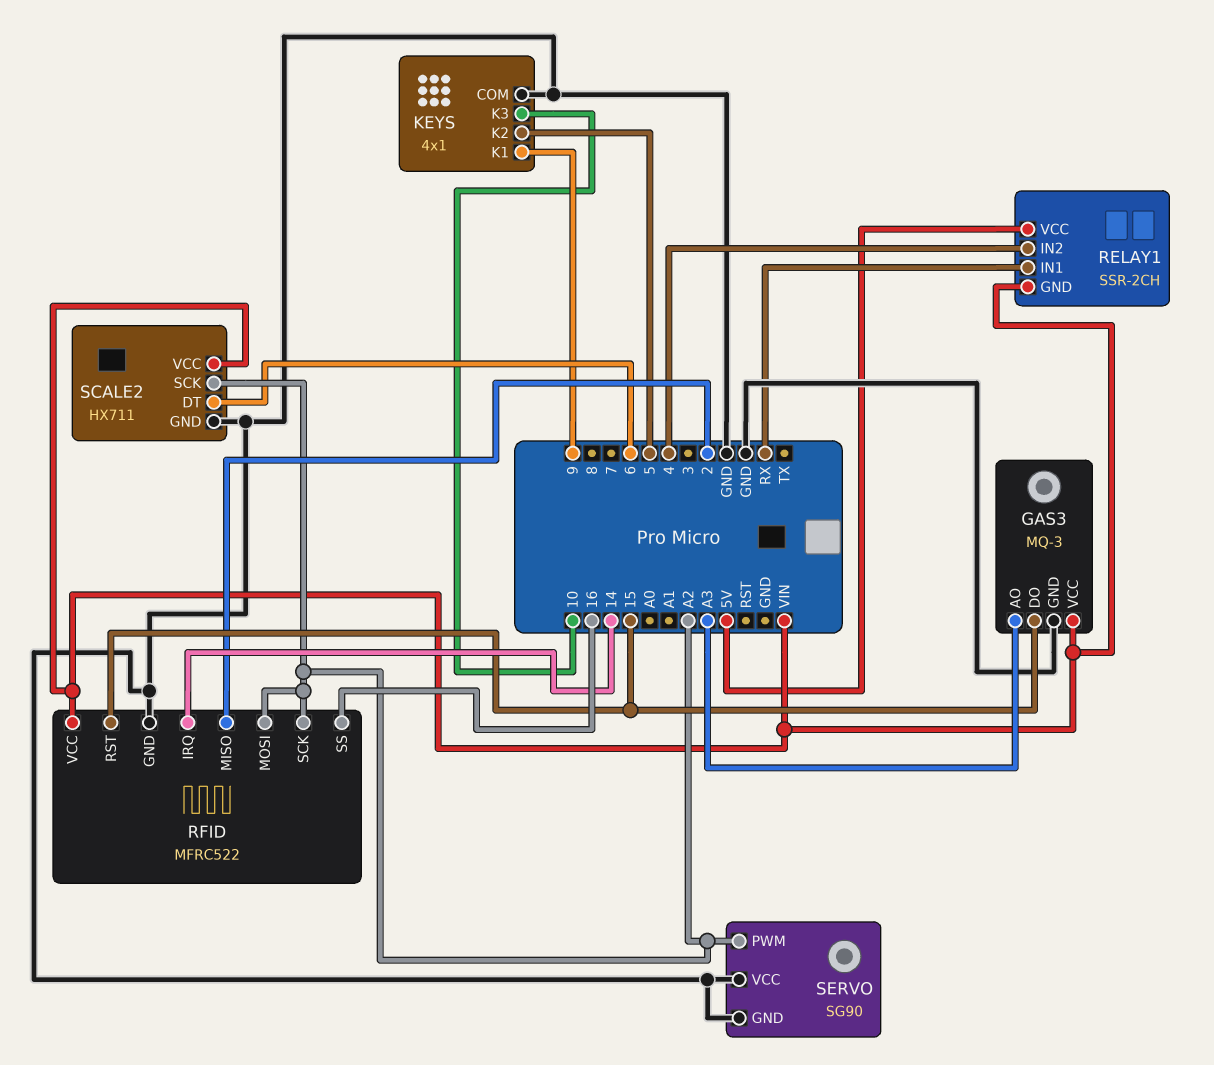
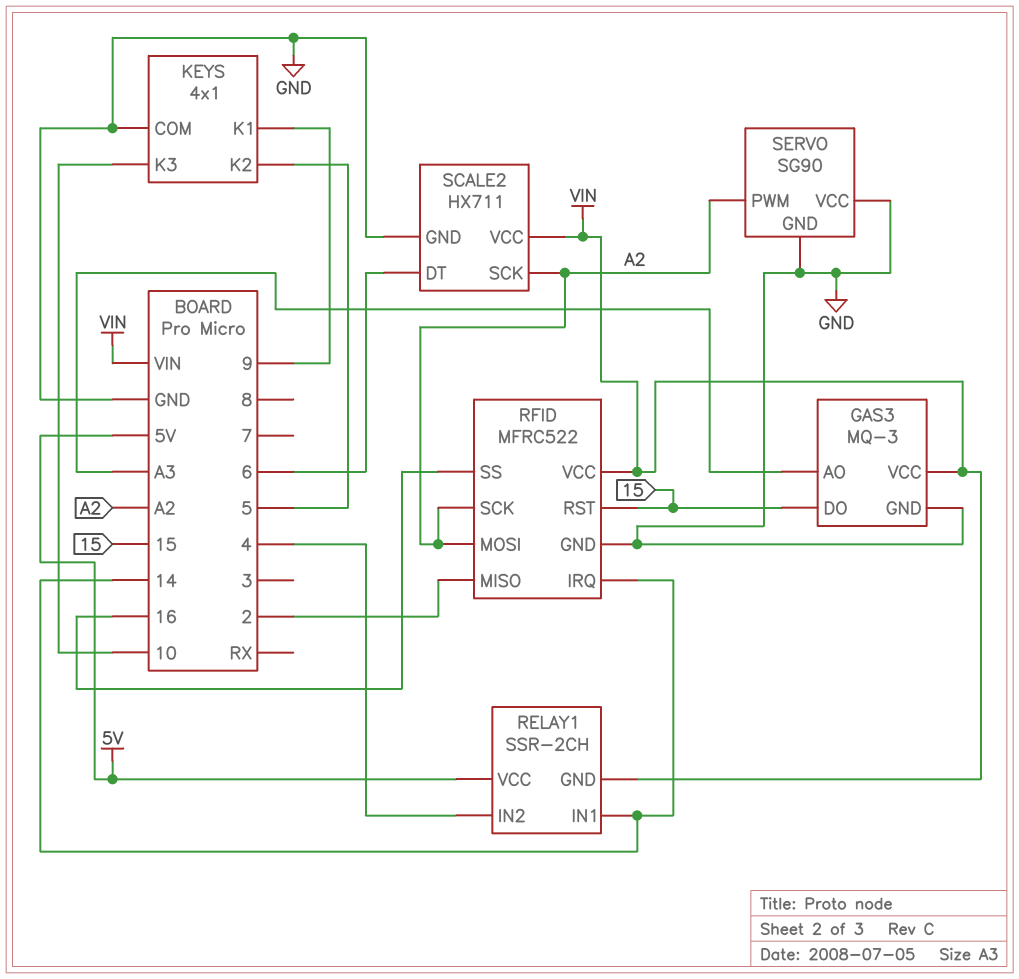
RELAY1 pin IN1: RX -> 14

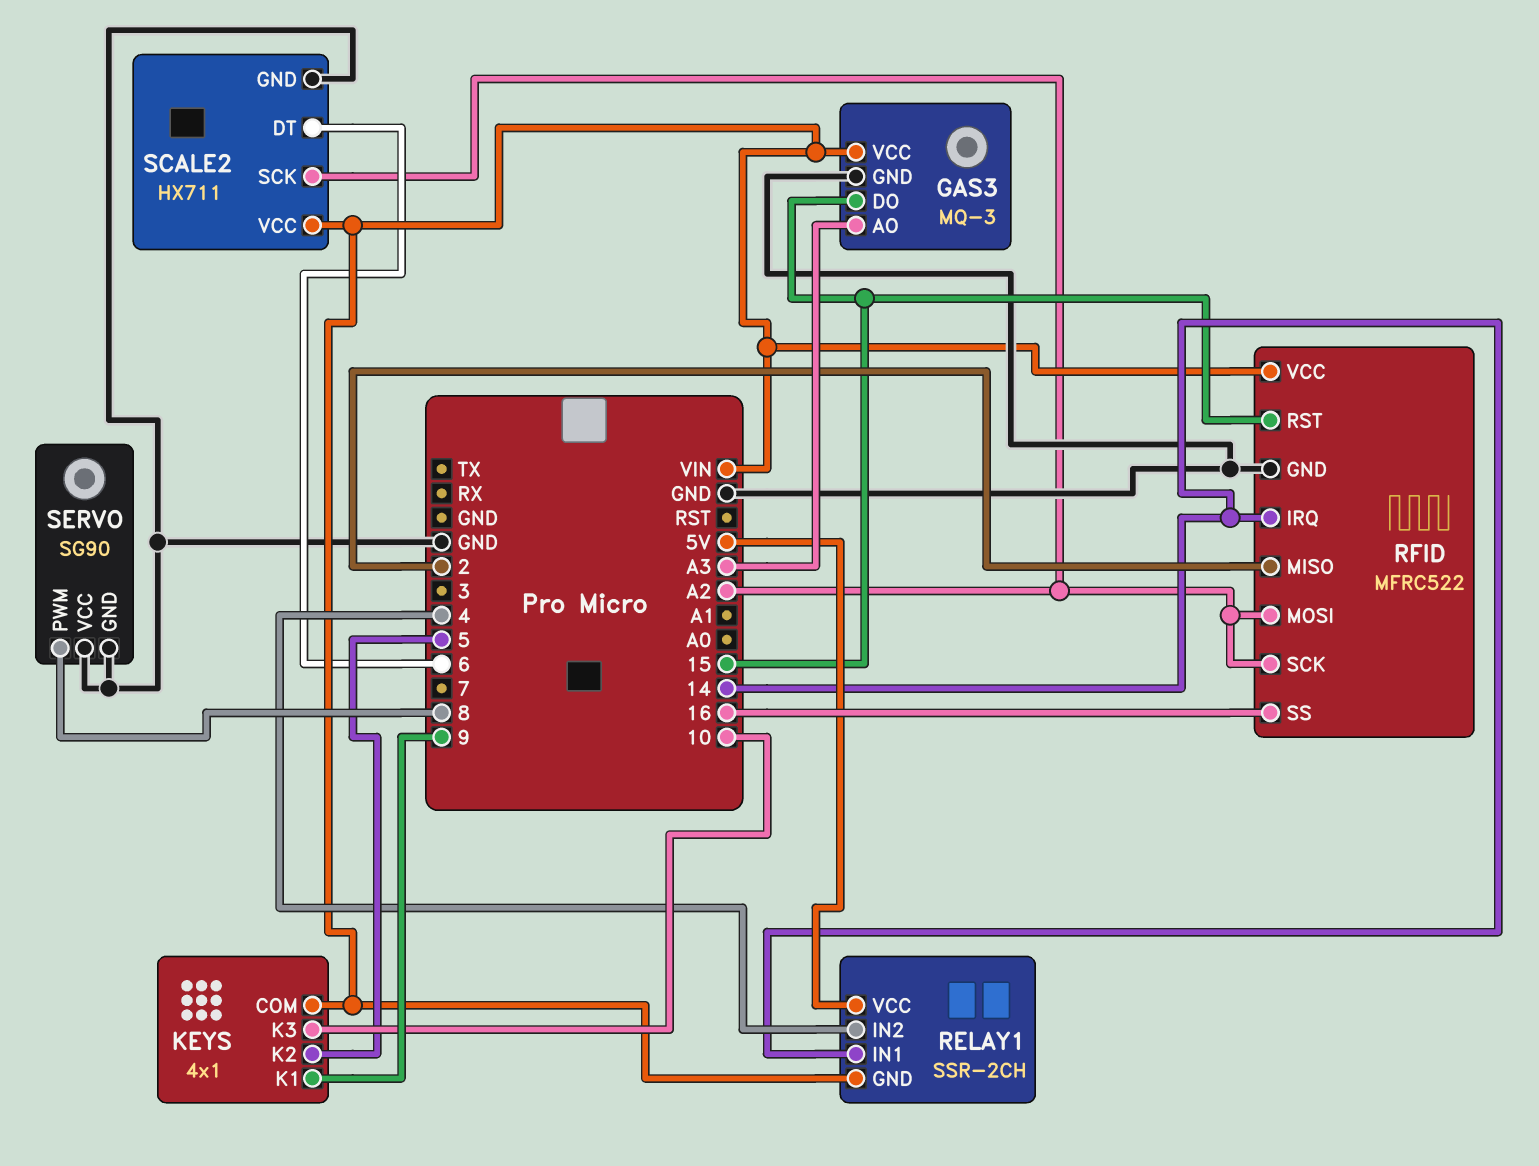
KEYS pin COM: GND -> VIN
SERVO pin PWM: A2 -> 8

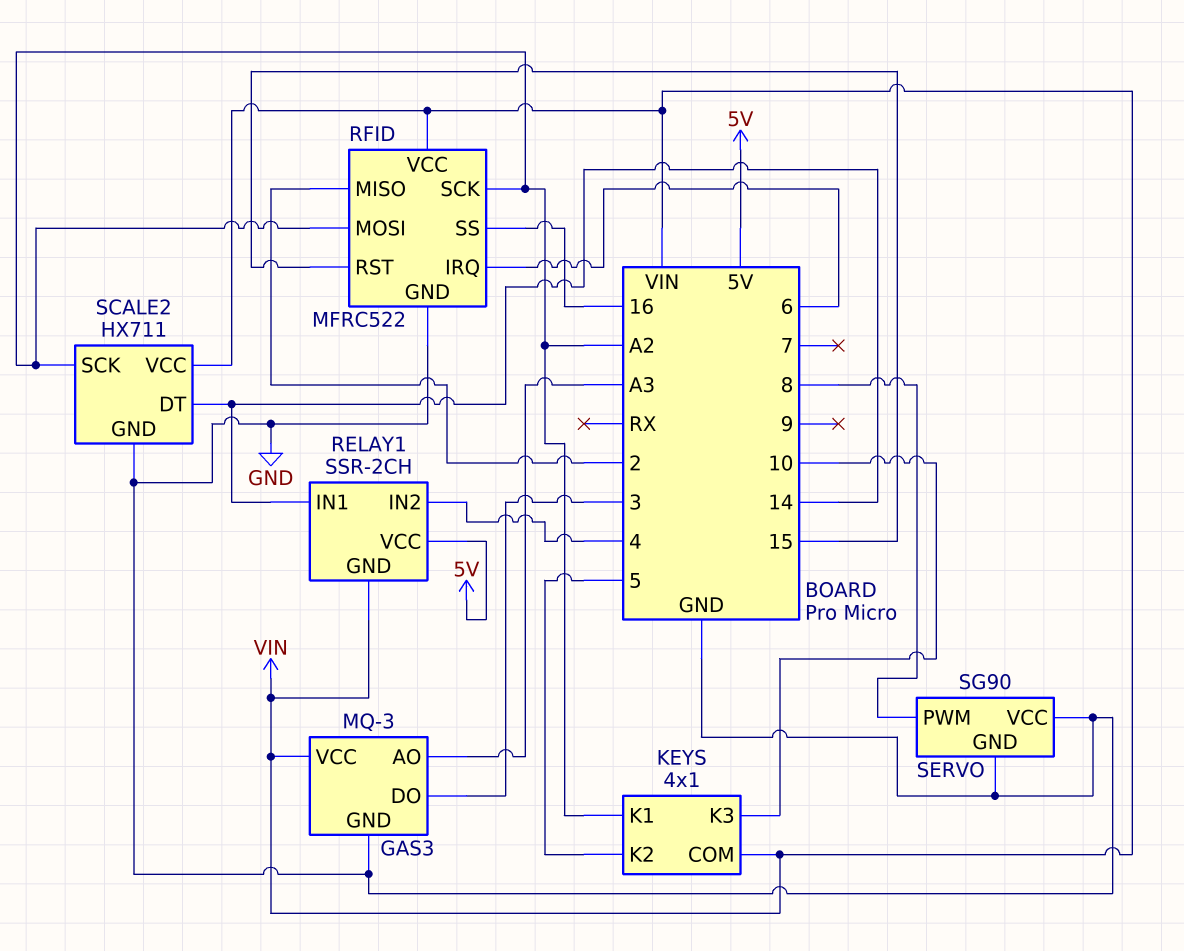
GAS3 pin DO: 15 -> 3
KEYS pin K1: 9 -> A2
RFID pin IRQ: 14 -> 6
SCALE2 pin DT: 6 -> 14

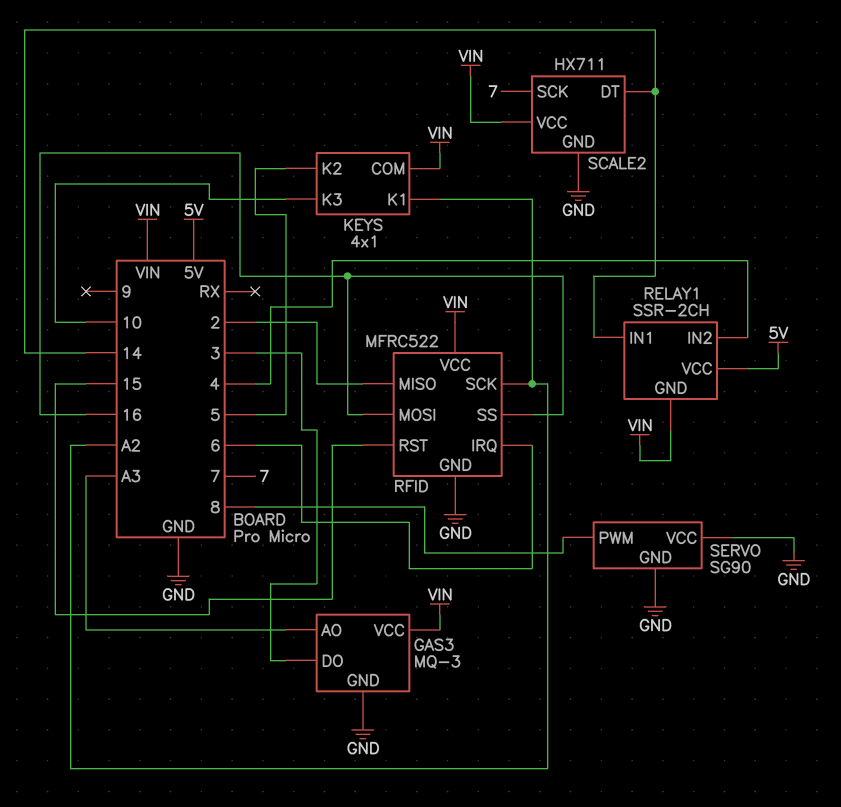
RFID pin MOSI: A2 -> 16
SCALE2 pin SCK: A2 -> 7

